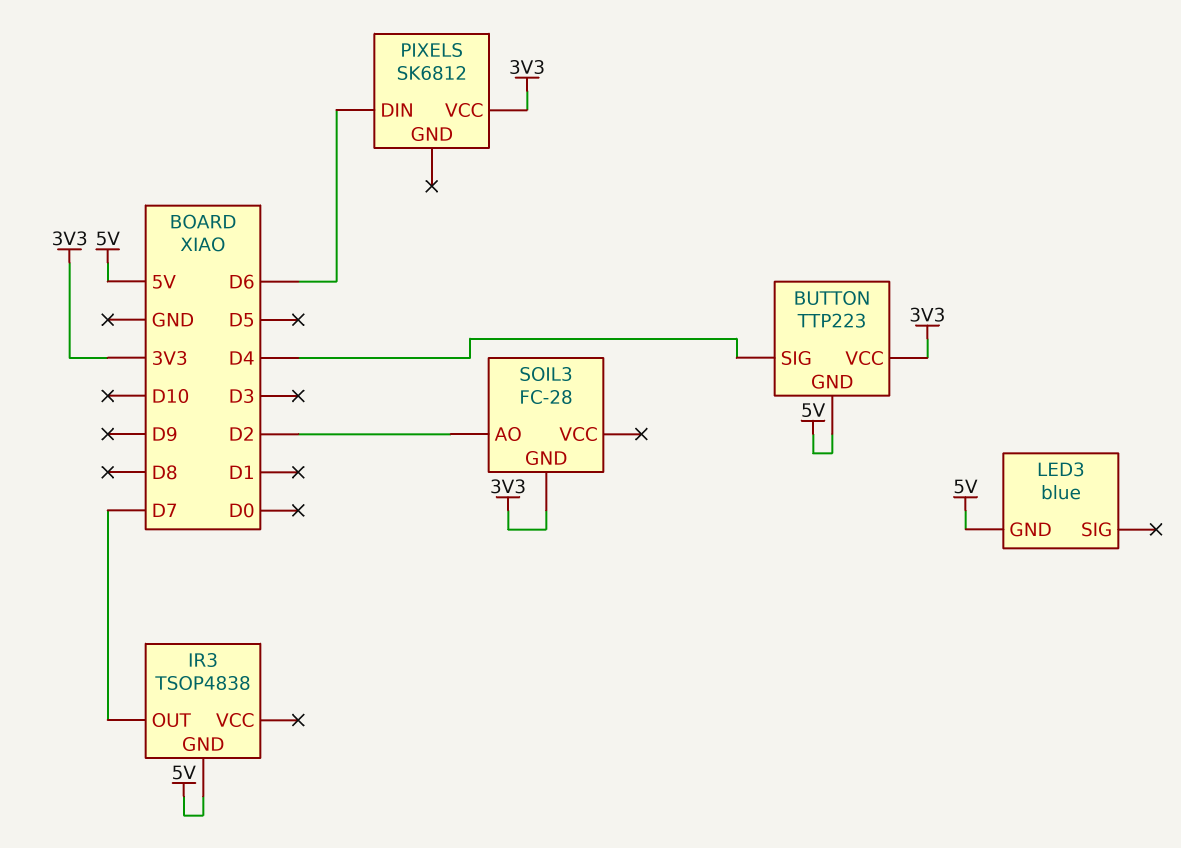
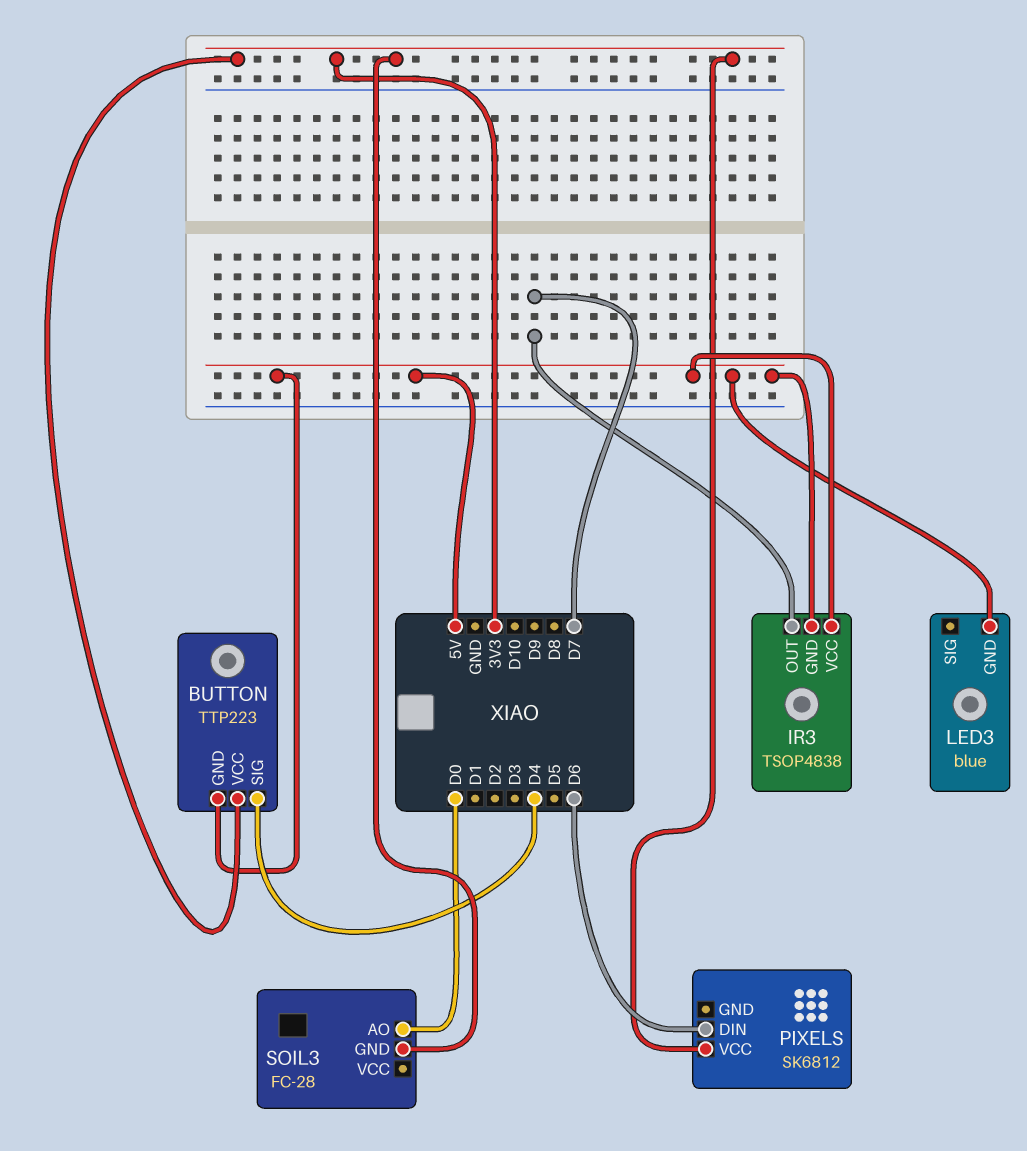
IR3 pin VCC: none -> 5V
SOIL3 pin AO: D2 -> D0

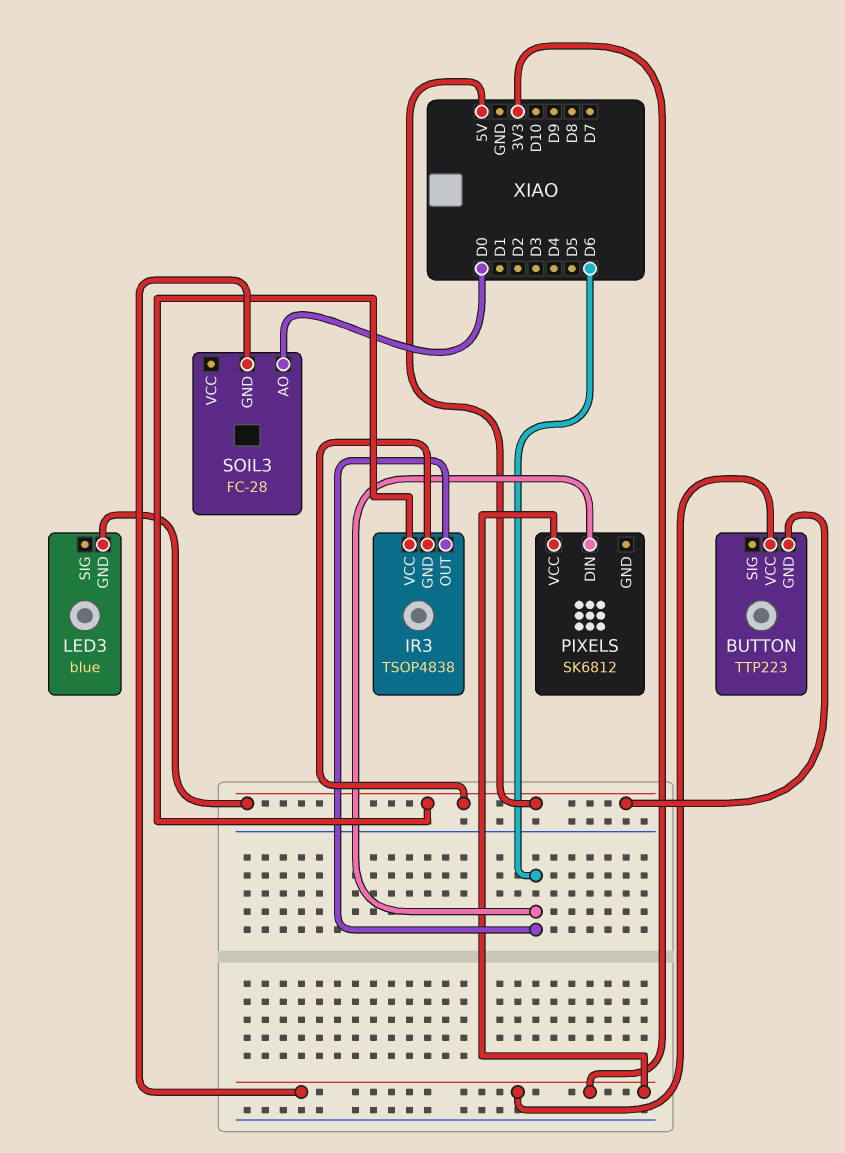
BUTTON pin SIG: D4 -> none
IR3 pin OUT: D7 -> D6

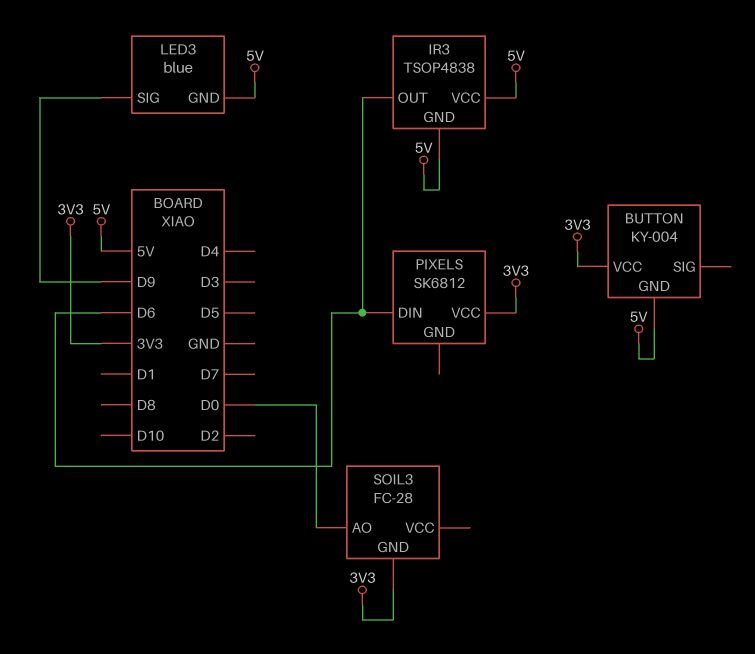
BUTTON: TTP223 -> KY-004
LED3 pin SIG: none -> D9

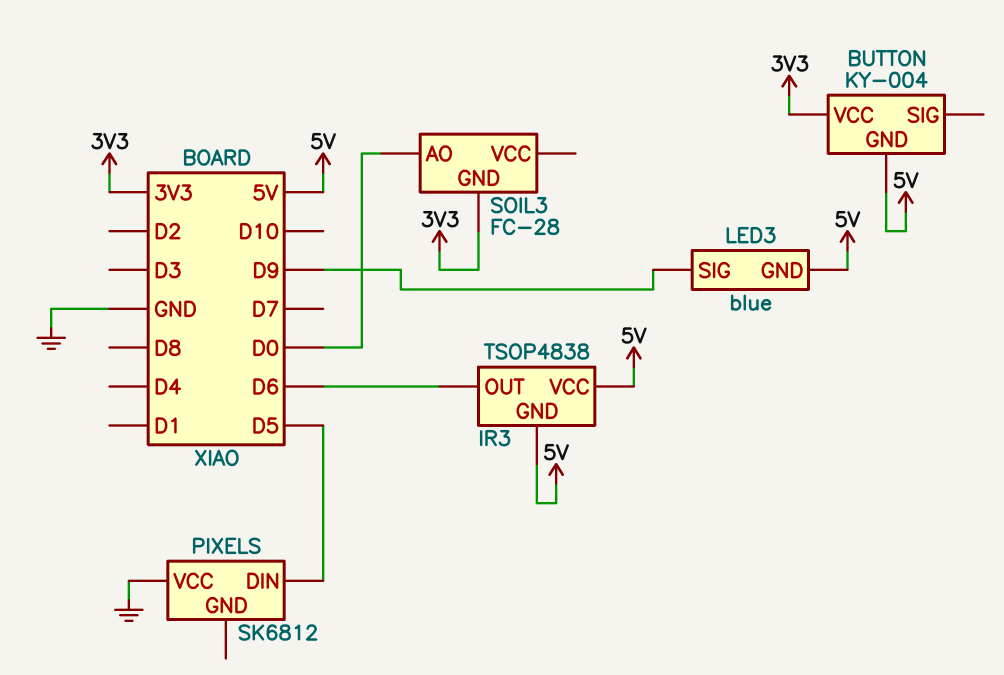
PIXELS pin DIN: D6 -> D5
PIXELS pin VCC: 3V3 -> GND

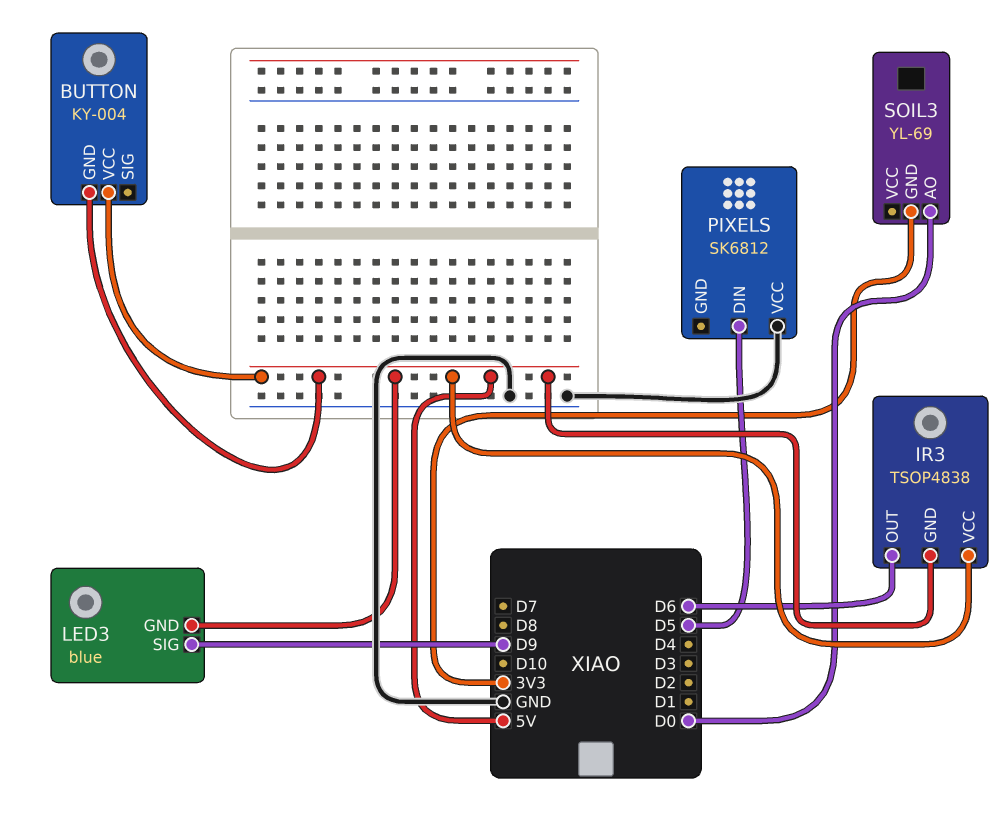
BUTTON pin VCC: 3V3 -> 5V
SOIL3: FC-28 -> YL-69

